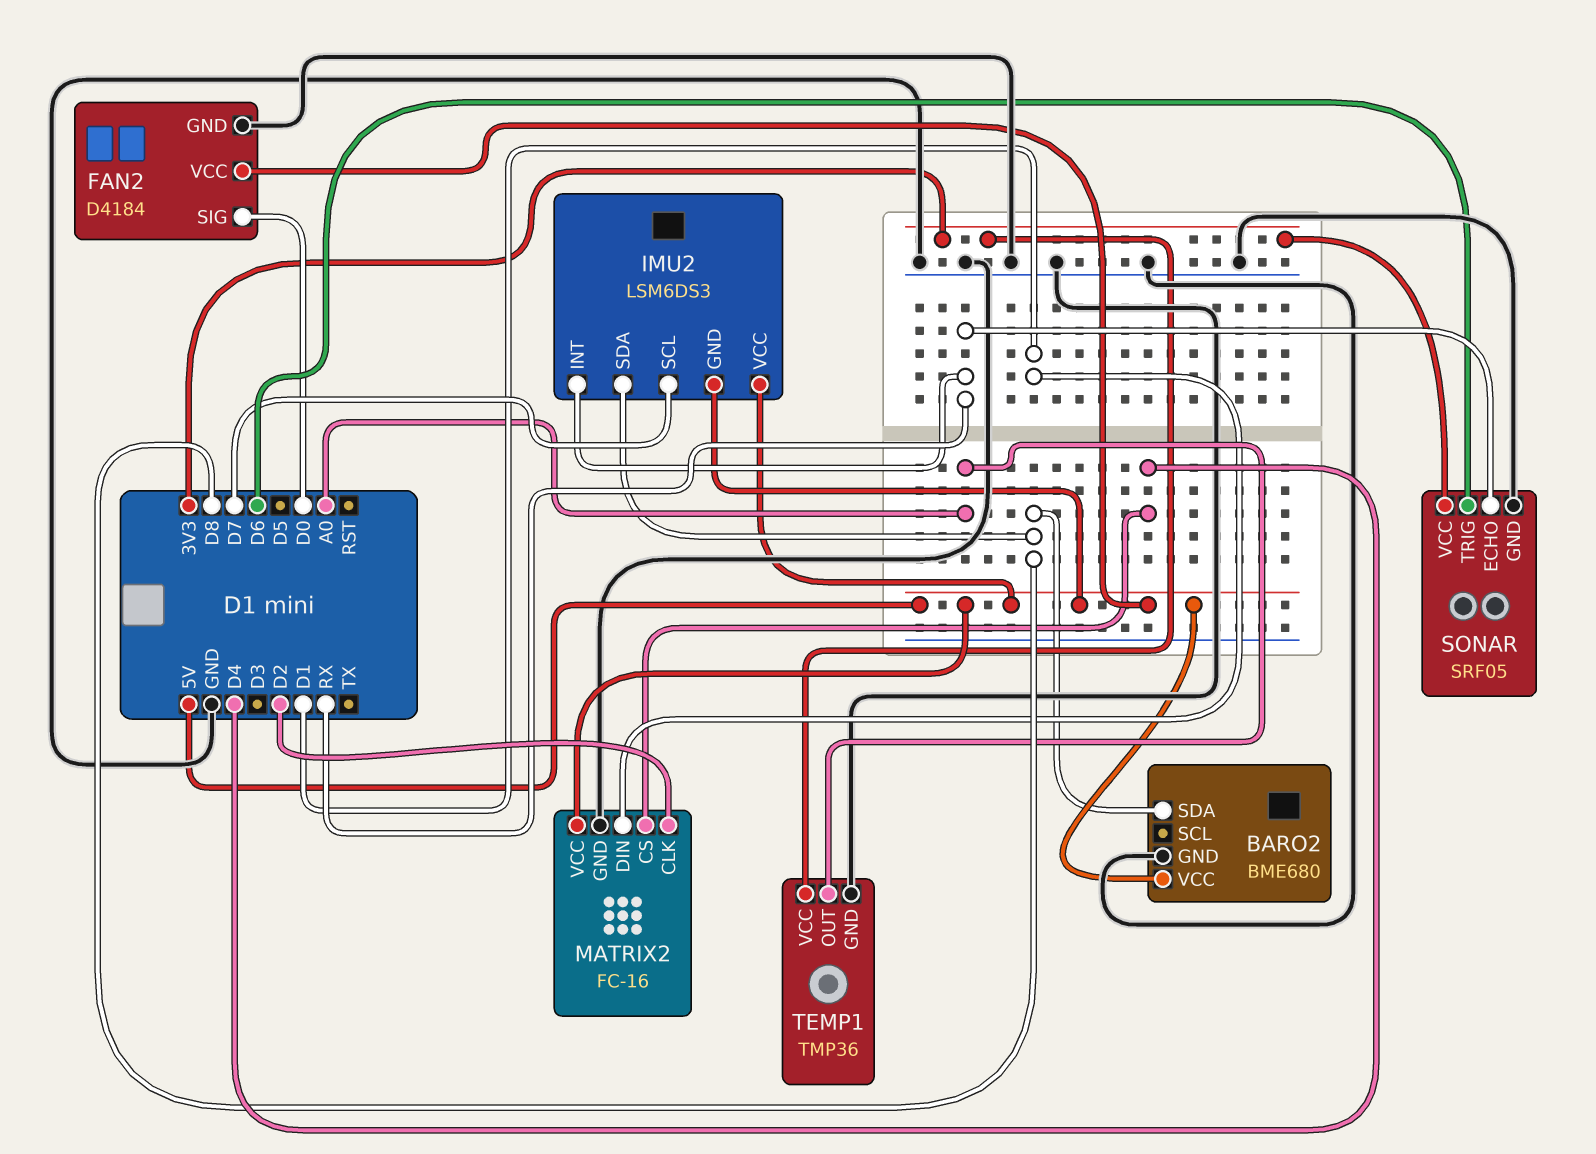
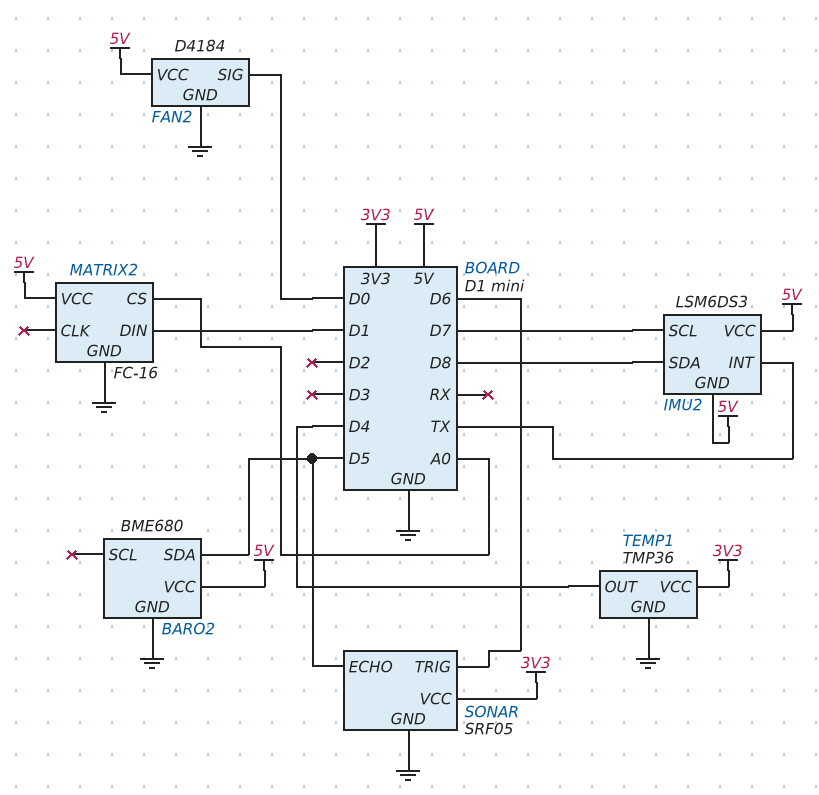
BARO2 pin SDA: D8 -> D5
IMU2 pin INT: RX -> TX
MATRIX2 pin CLK: D2 -> none
MATRIX2 pin CS: D4 -> A0
SONAR pin ECHO: RX -> D5
TEMP1 pin OUT: A0 -> D4

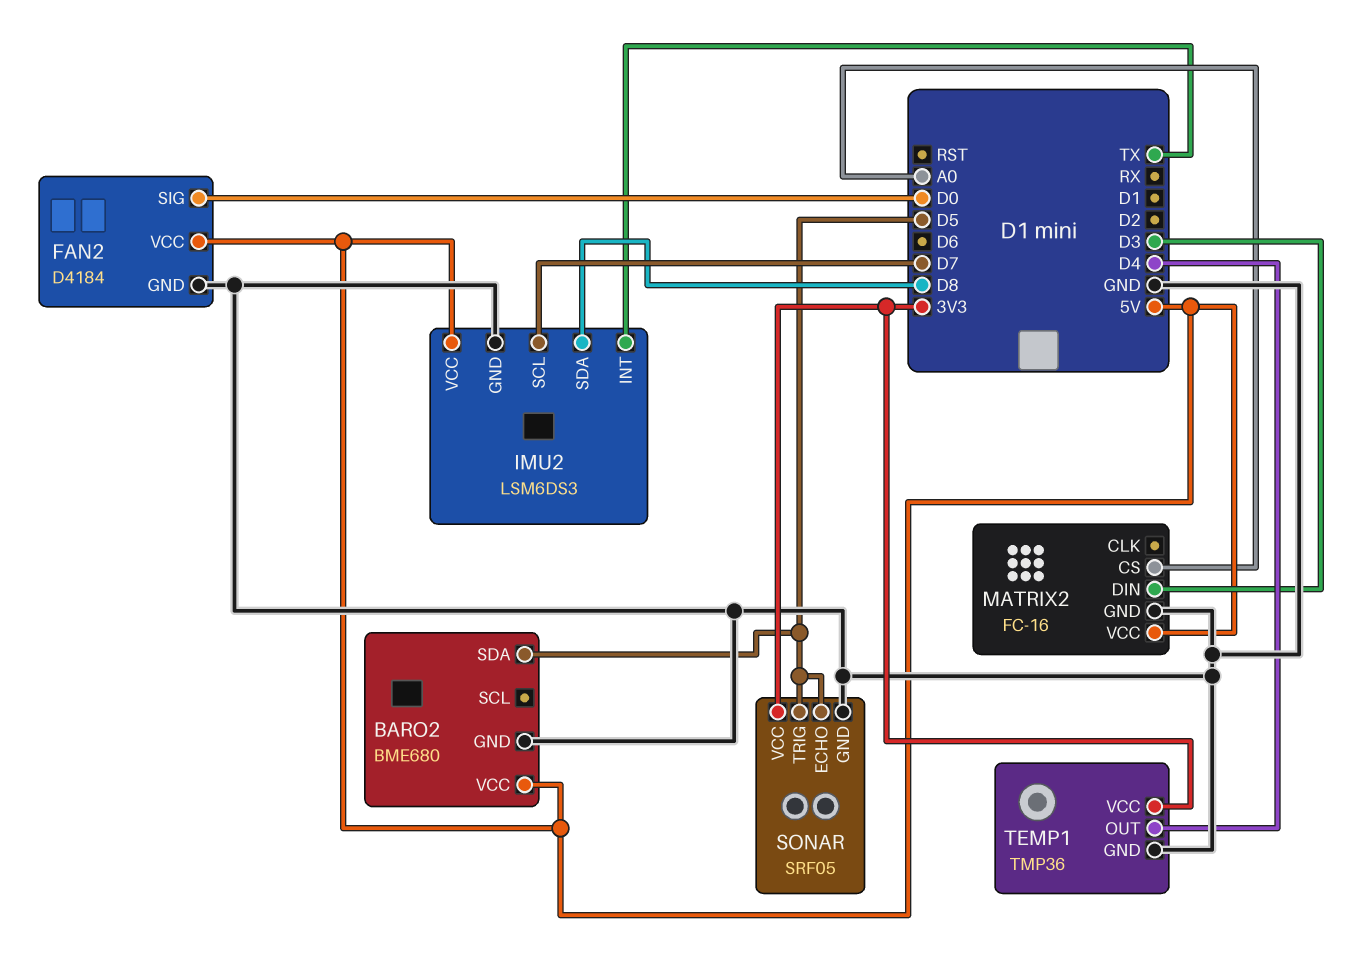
IMU2 pin GND: 5V -> GND
MATRIX2 pin DIN: D1 -> D3
SONAR pin TRIG: D6 -> D5

